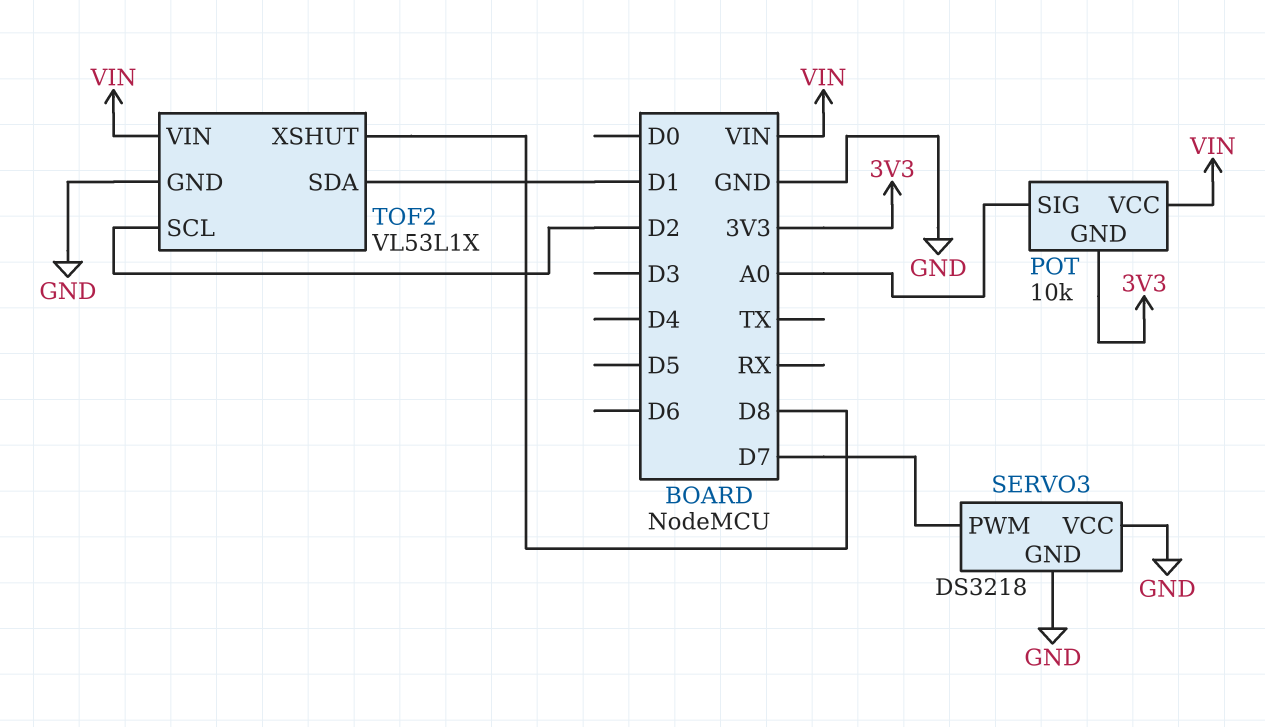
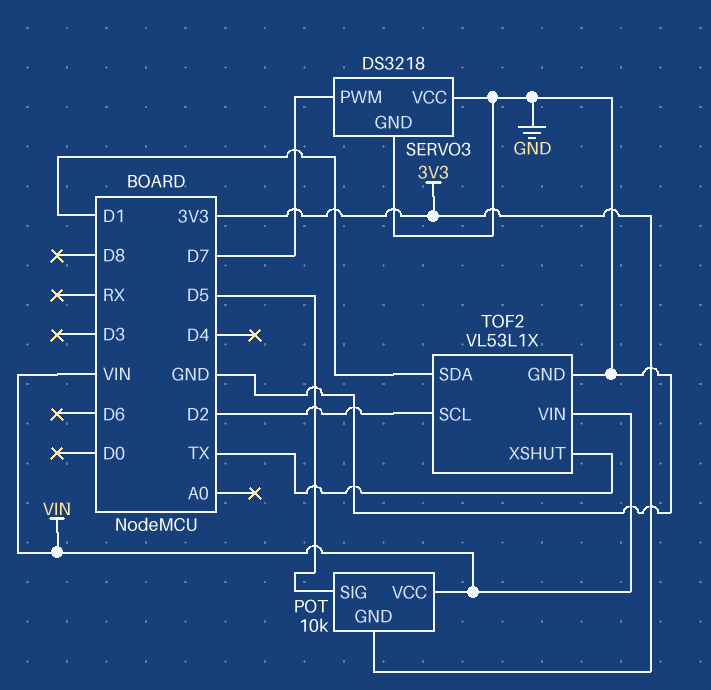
POT pin SIG: A0 -> D5
TOF2 pin XSHUT: D8 -> TX

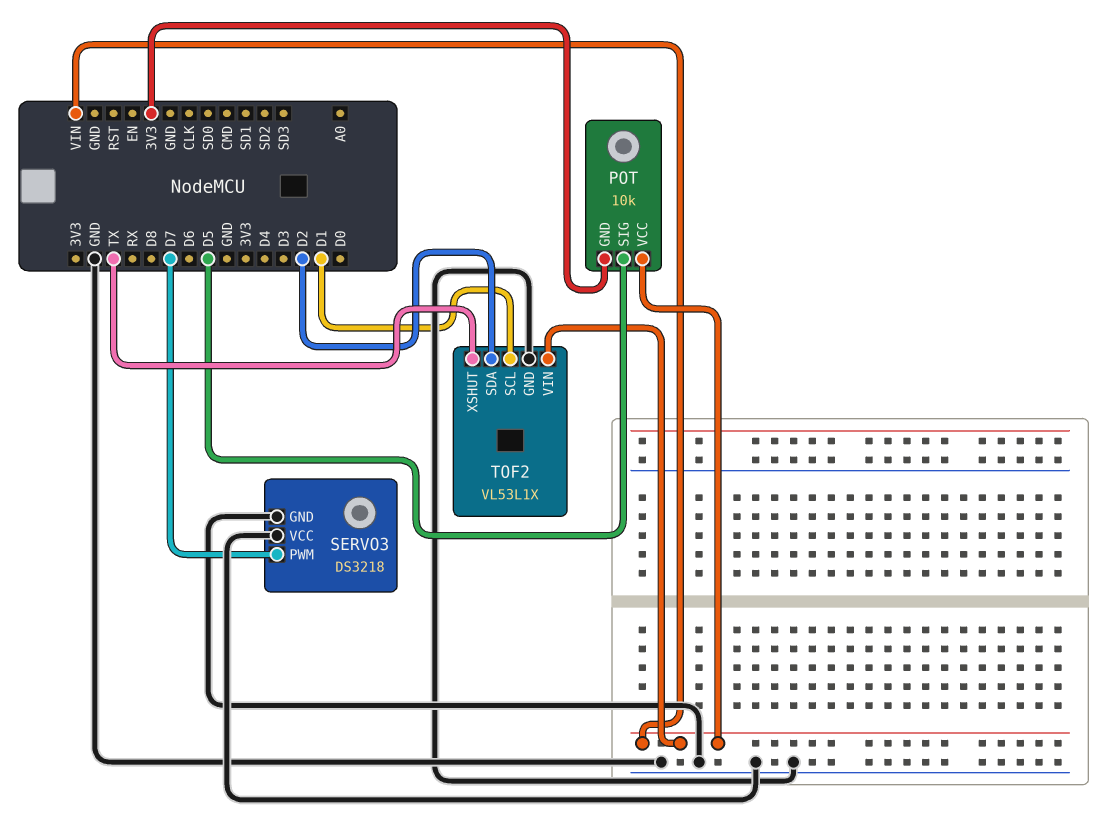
TOF2 pin SCL: D2 -> D1
TOF2 pin SDA: D1 -> D2

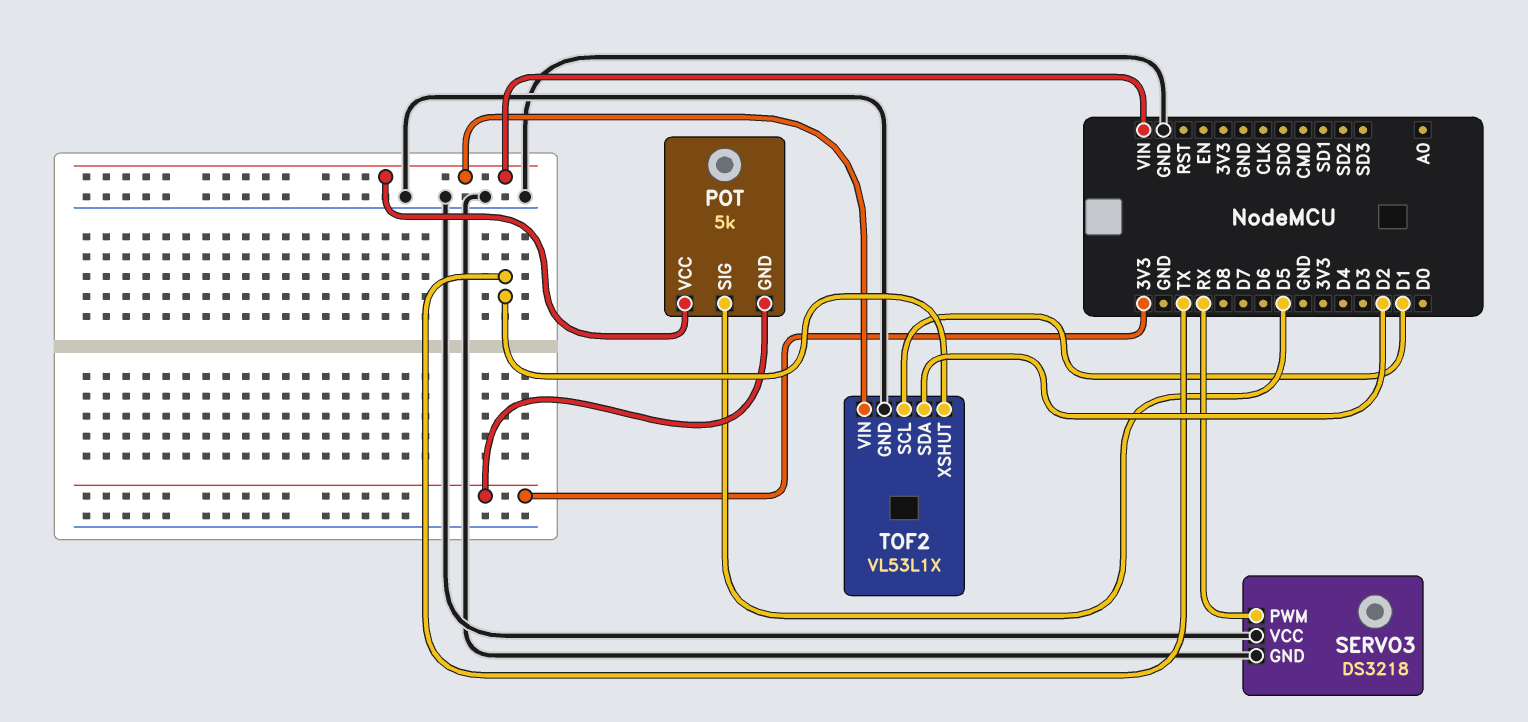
POT: 10k -> 5k
SERVO3 pin PWM: D7 -> RX

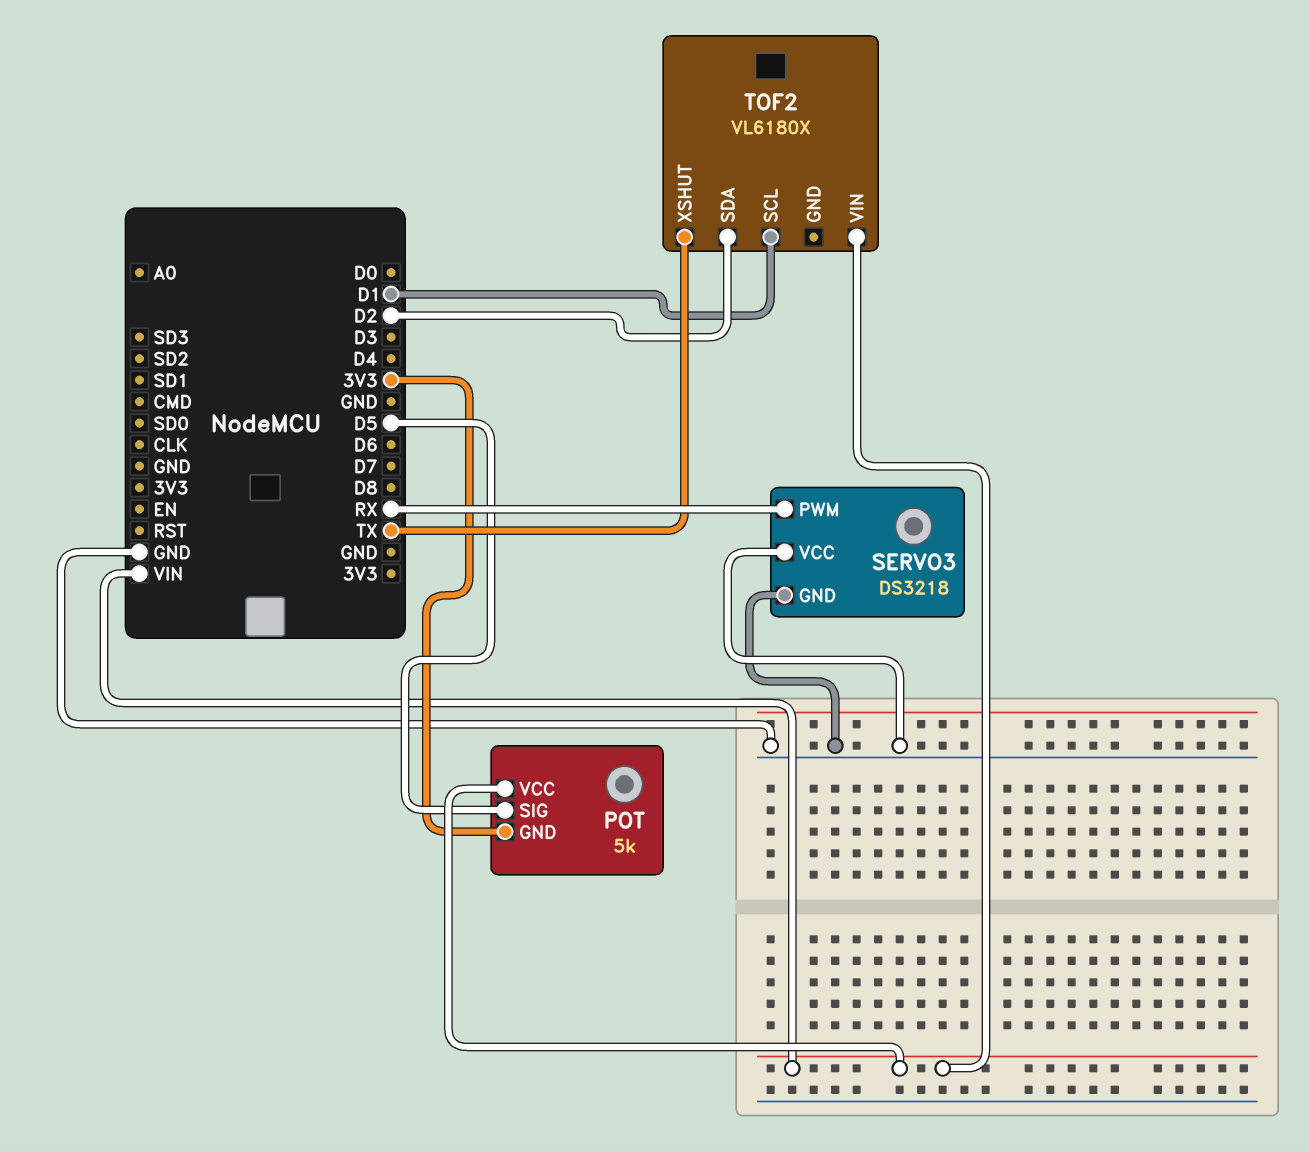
TOF2: VL53L1X -> VL6180X
TOF2 pin GND: GND -> none

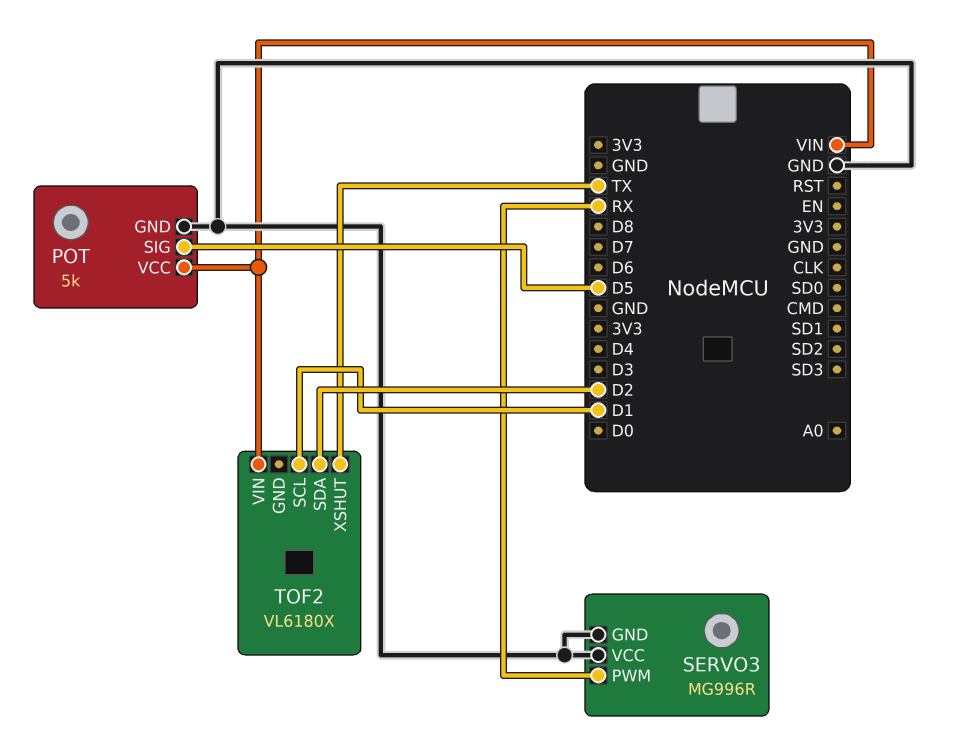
POT pin GND: 3V3 -> GND
SERVO3: DS3218 -> MG996R

